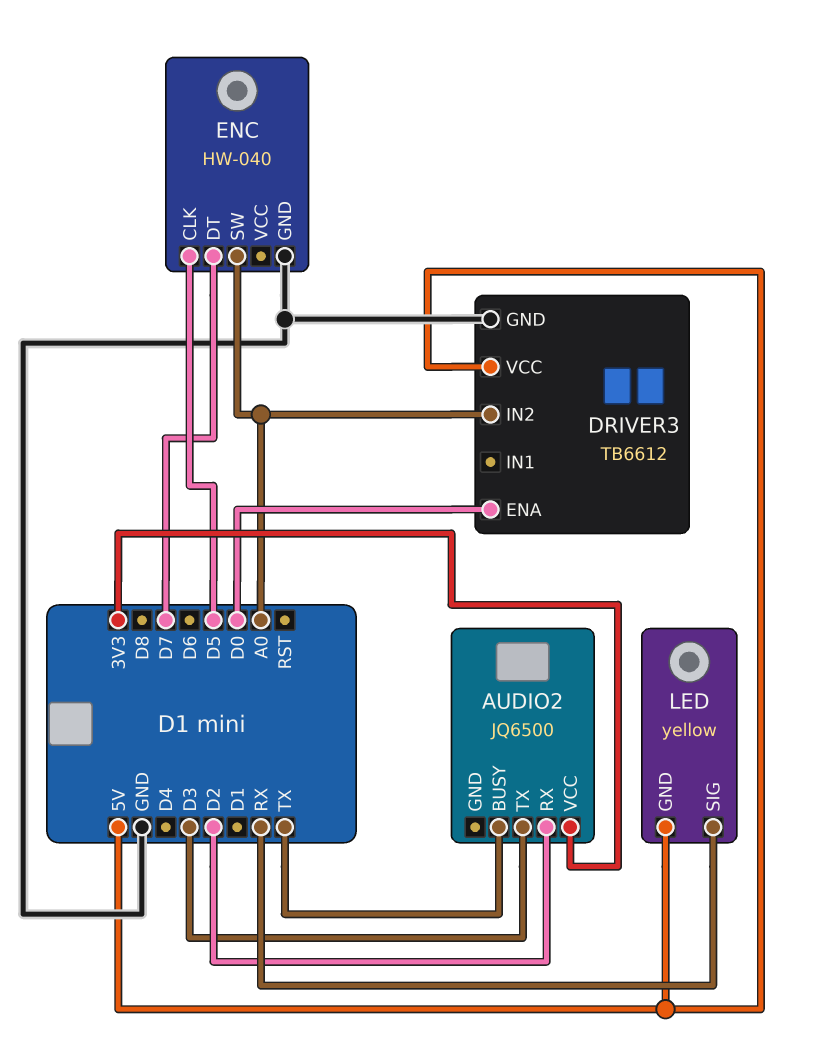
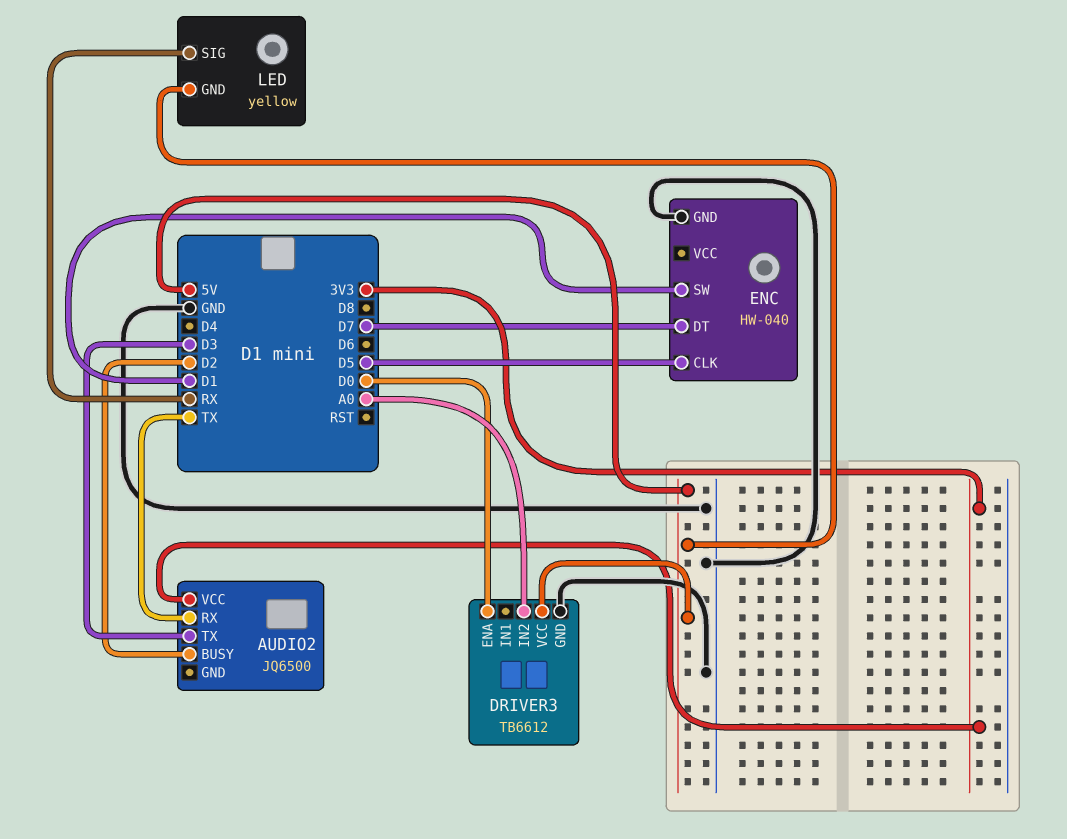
AUDIO2 pin BUSY: TX -> D2
AUDIO2 pin RX: D2 -> TX
ENC pin SW: A0 -> D1

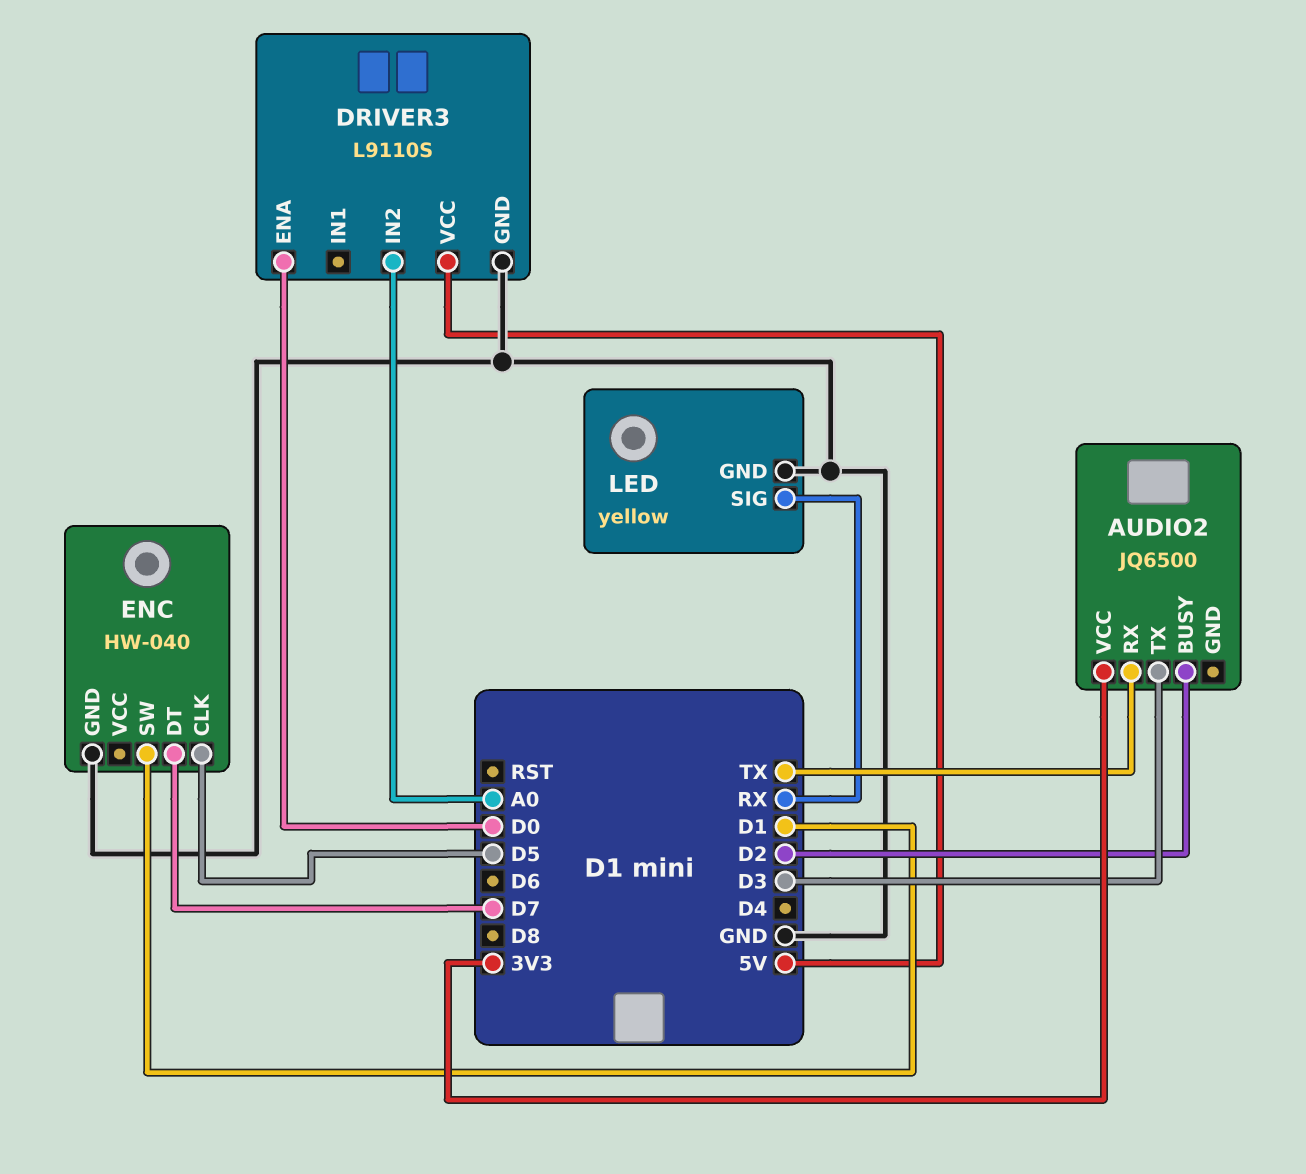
DRIVER3: TB6612 -> L9110S
LED pin GND: 5V -> GND

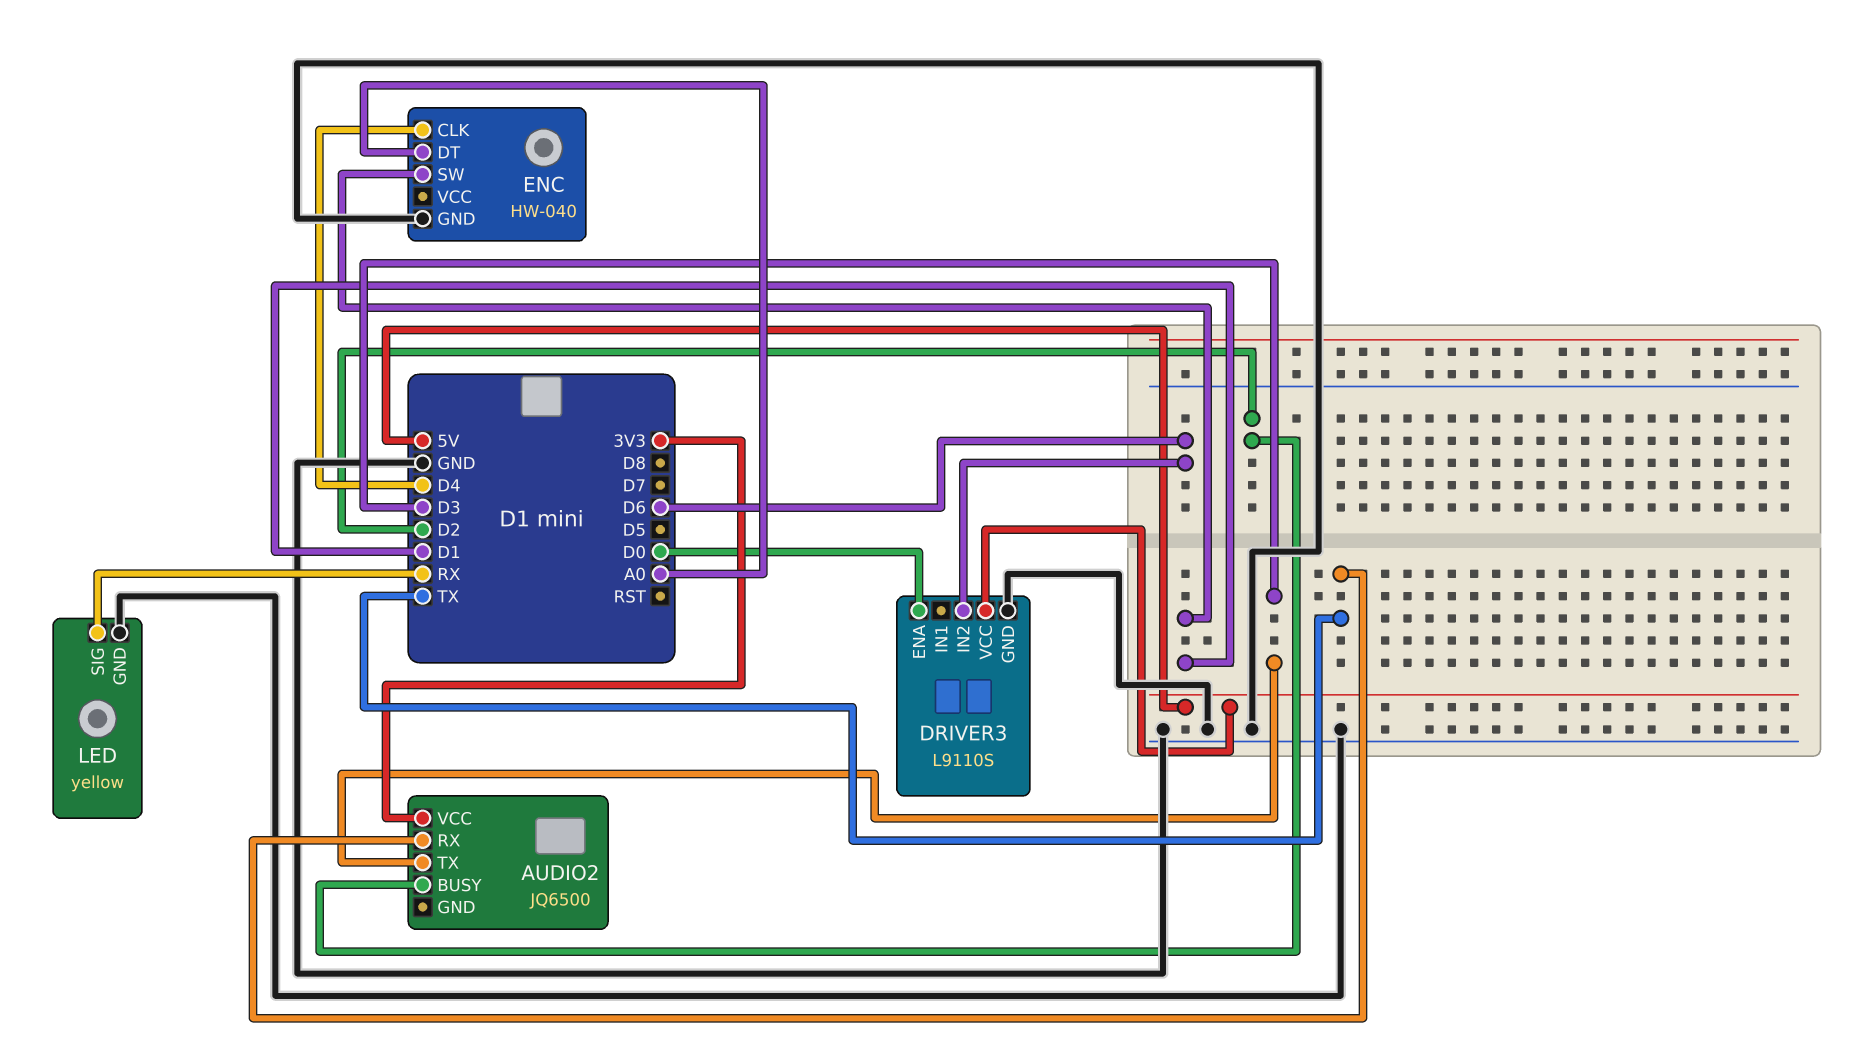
DRIVER3 pin IN2: A0 -> D6
ENC pin CLK: D5 -> D4
ENC pin DT: D7 -> A0

